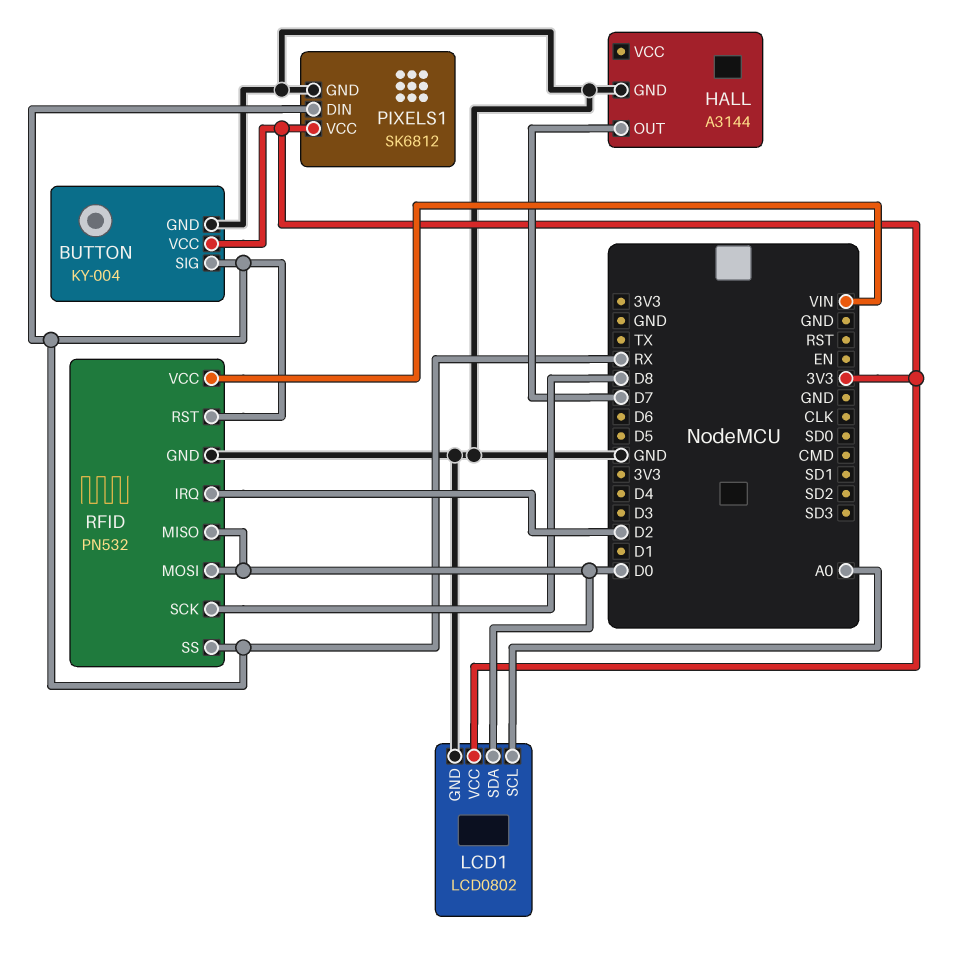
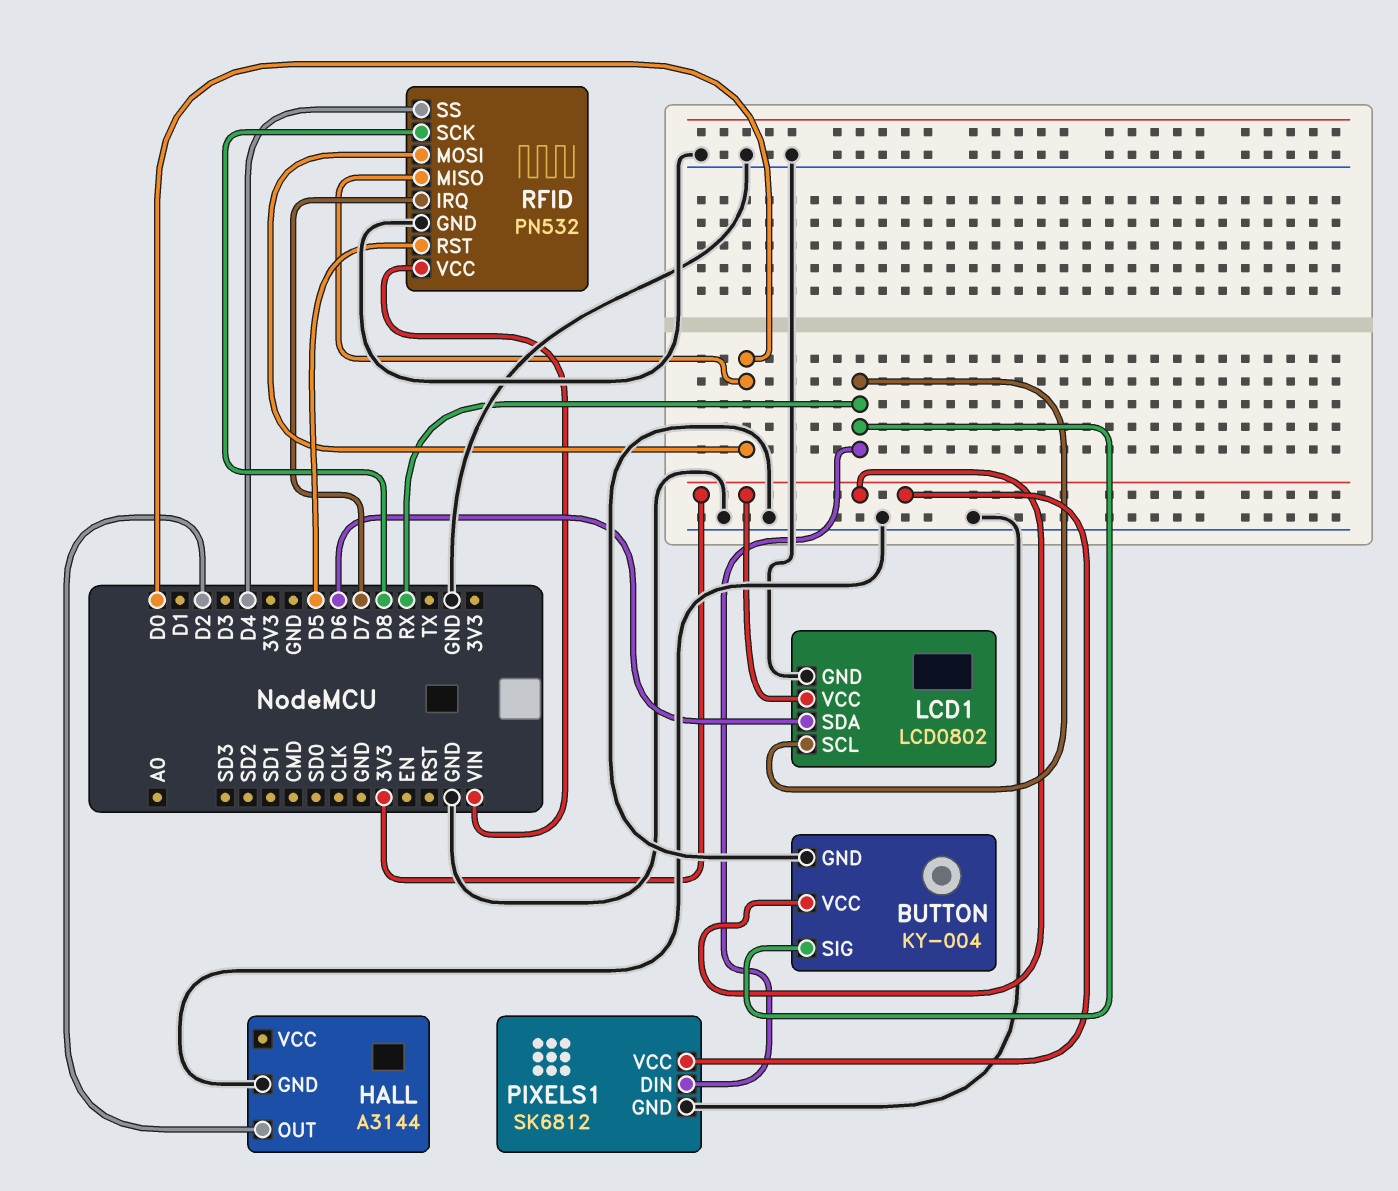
HALL pin OUT: D7 -> D2
LCD1 pin SCL: A0 -> RX
LCD1 pin SDA: D0 -> D6
RFID pin IRQ: D2 -> D7
RFID pin RST: RX -> D5
RFID pin SS: RX -> D4

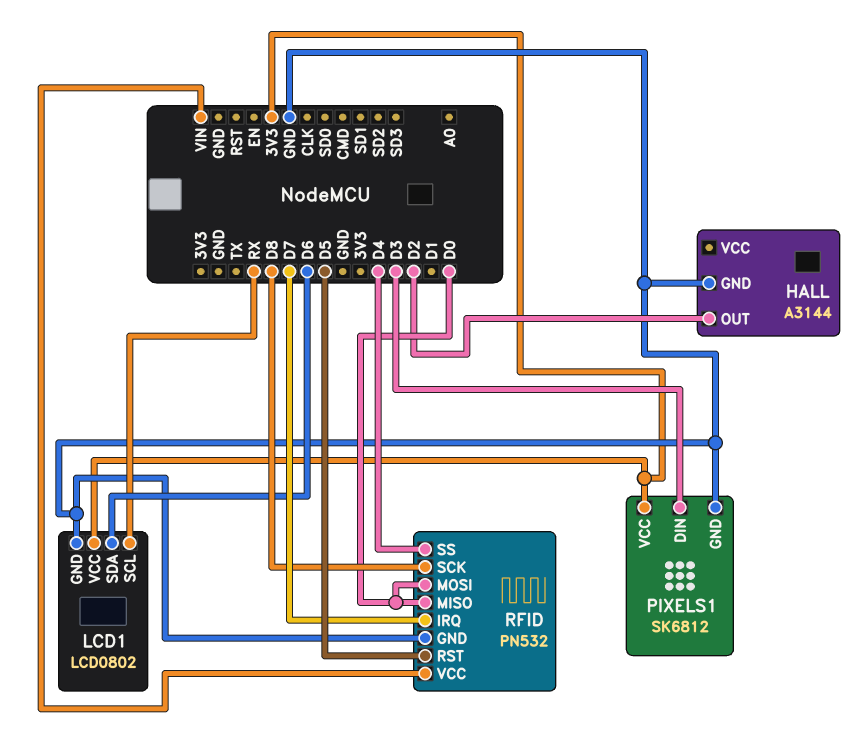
BUTTON: KY-004 -> none
BUTTON pin GND: GND -> none
BUTTON pin SIG: RX -> none
BUTTON pin VCC: 3V3 -> none
PIXELS1 pin DIN: RX -> D3

